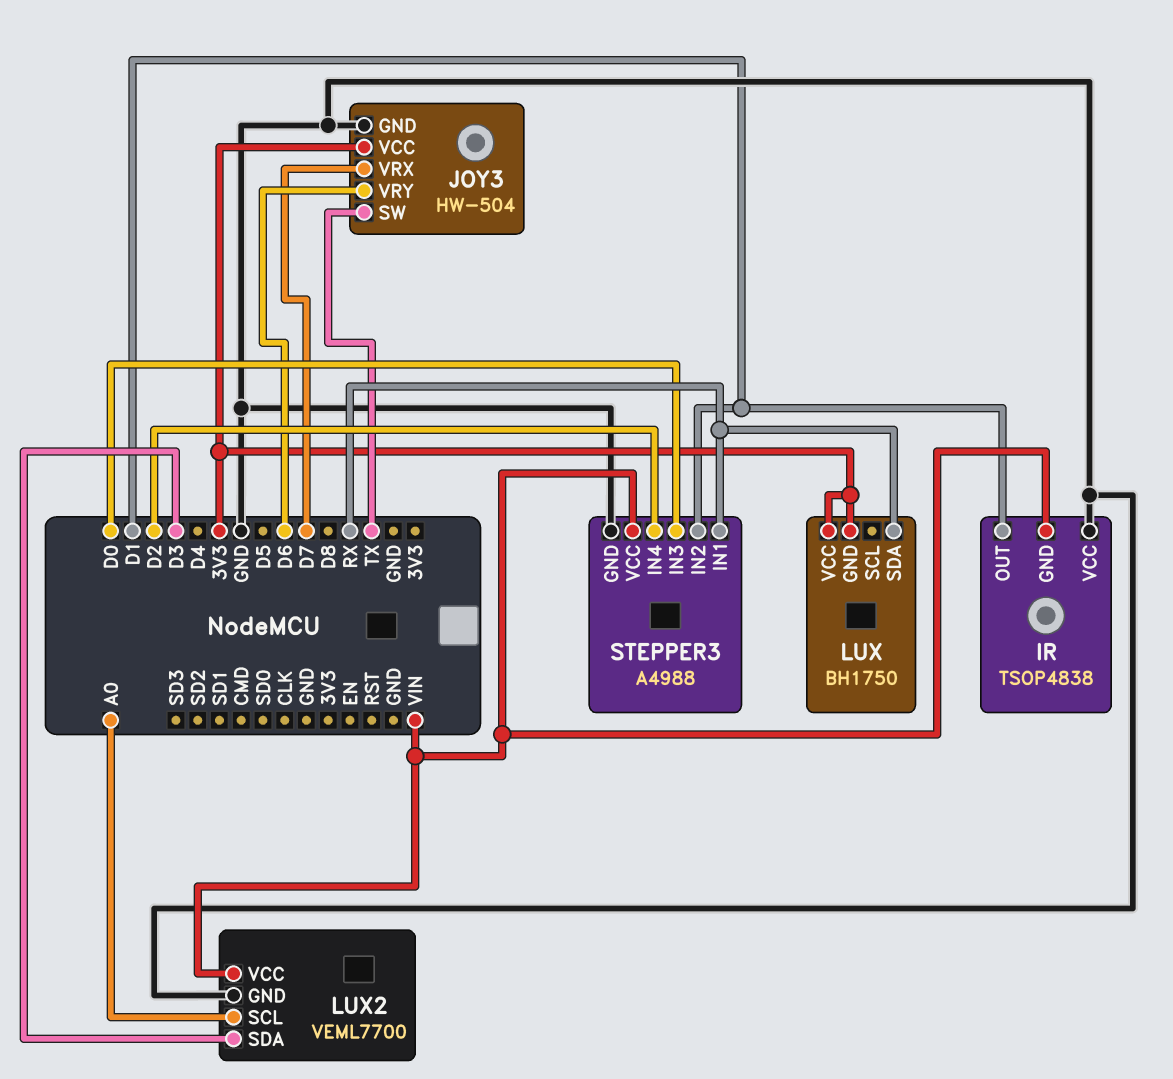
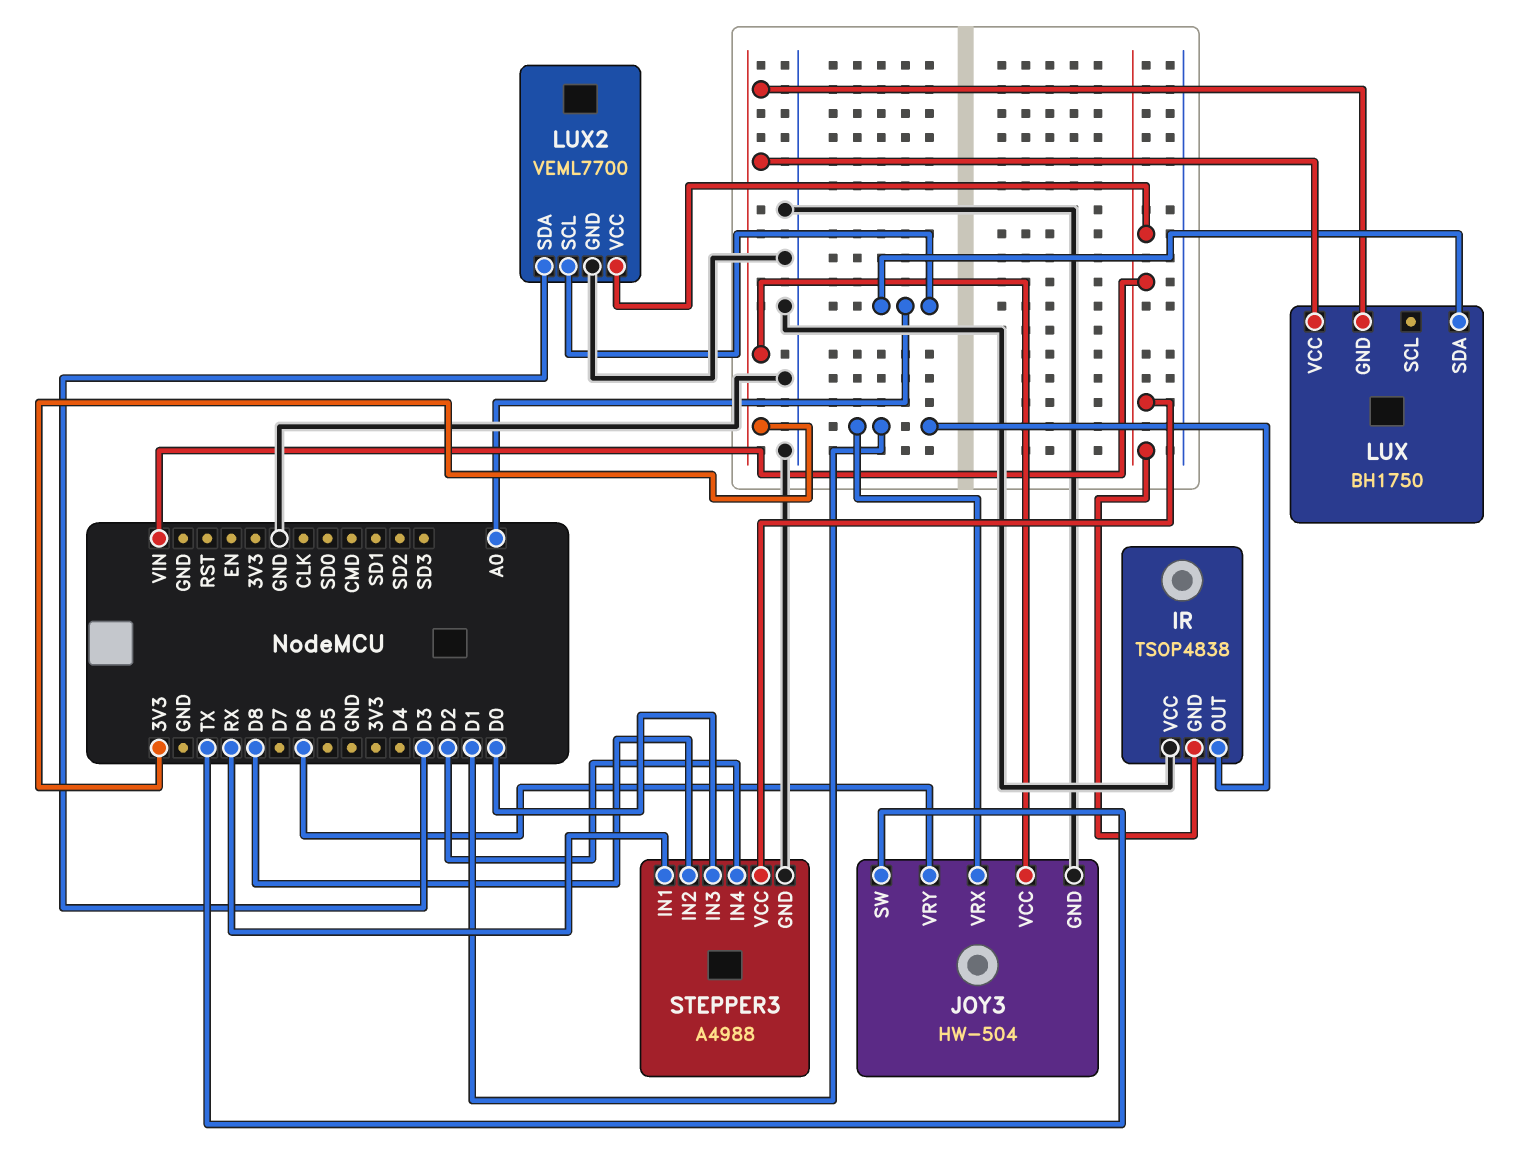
JOY3 pin VRX: D7 -> D1
LUX pin SDA: RX -> A0
STEPPER3 pin IN2: D1 -> D8

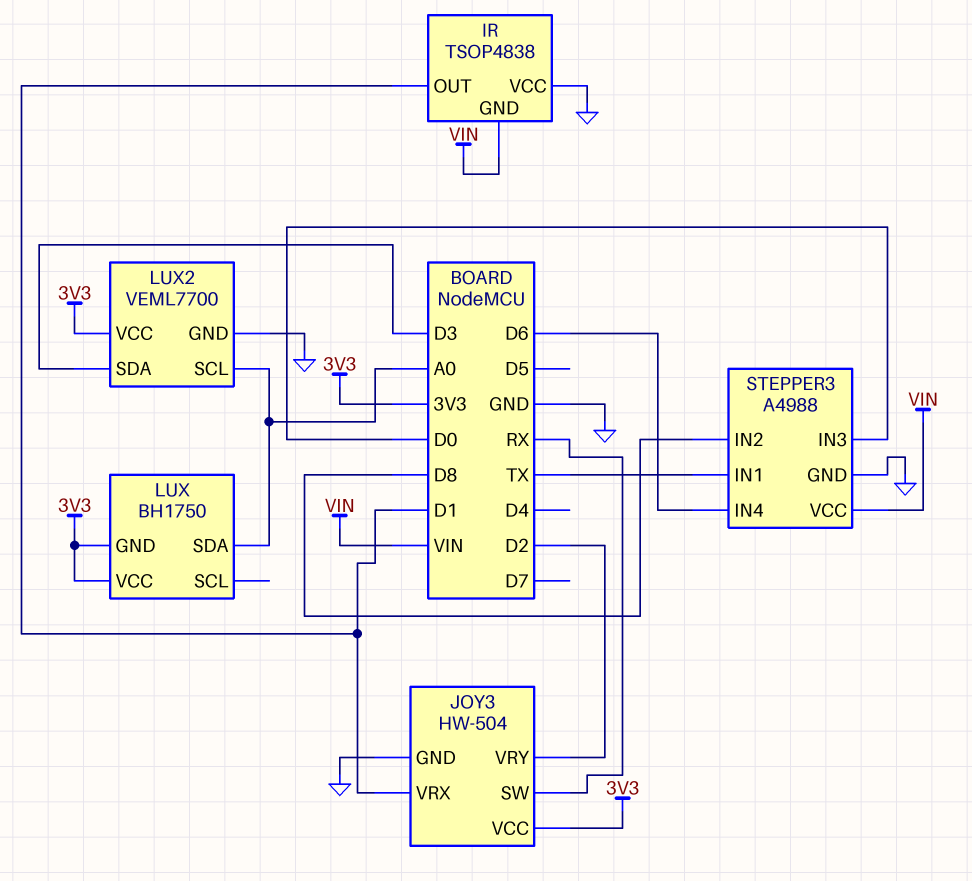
JOY3 pin SW: TX -> RX
JOY3 pin VRY: D6 -> D2
LUX2 pin VCC: VIN -> 3V3
STEPPER3 pin IN1: RX -> TX
STEPPER3 pin IN4: D2 -> D6

